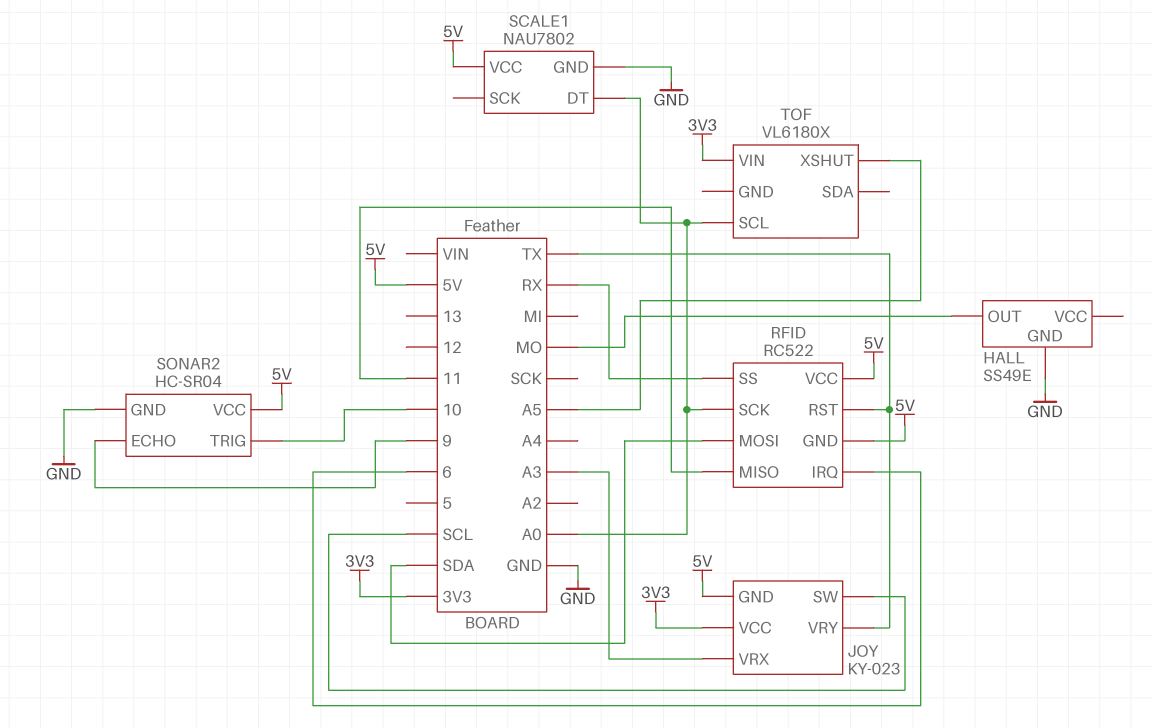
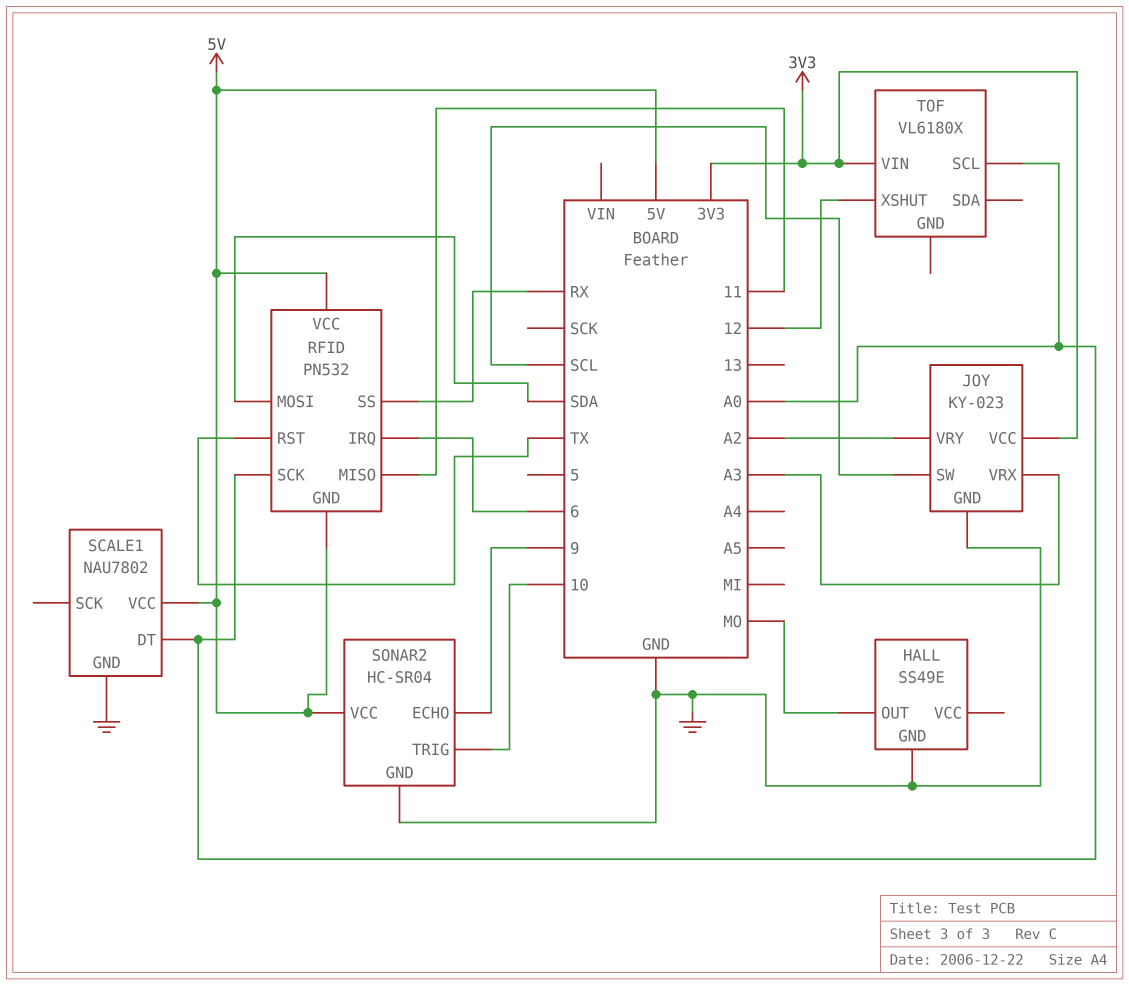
JOY pin GND: 5V -> GND
JOY pin VRY: TX -> A2
RFID: RC522 -> PN532
TOF pin XSHUT: A5 -> 12

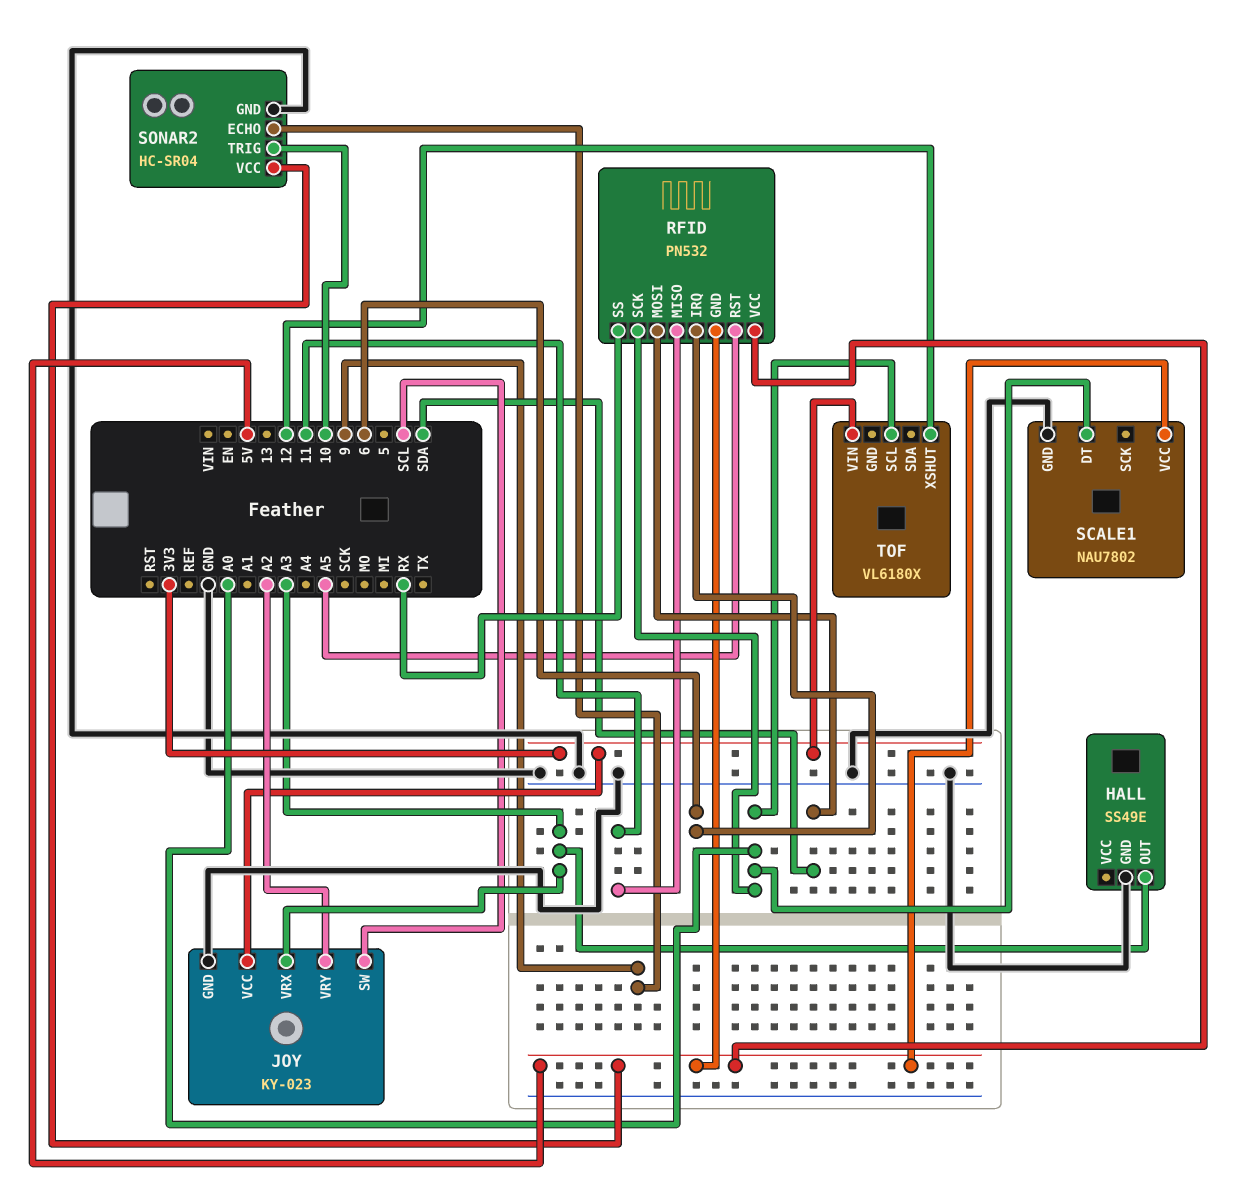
HALL pin OUT: MO -> A3
RFID pin RST: TX -> A5

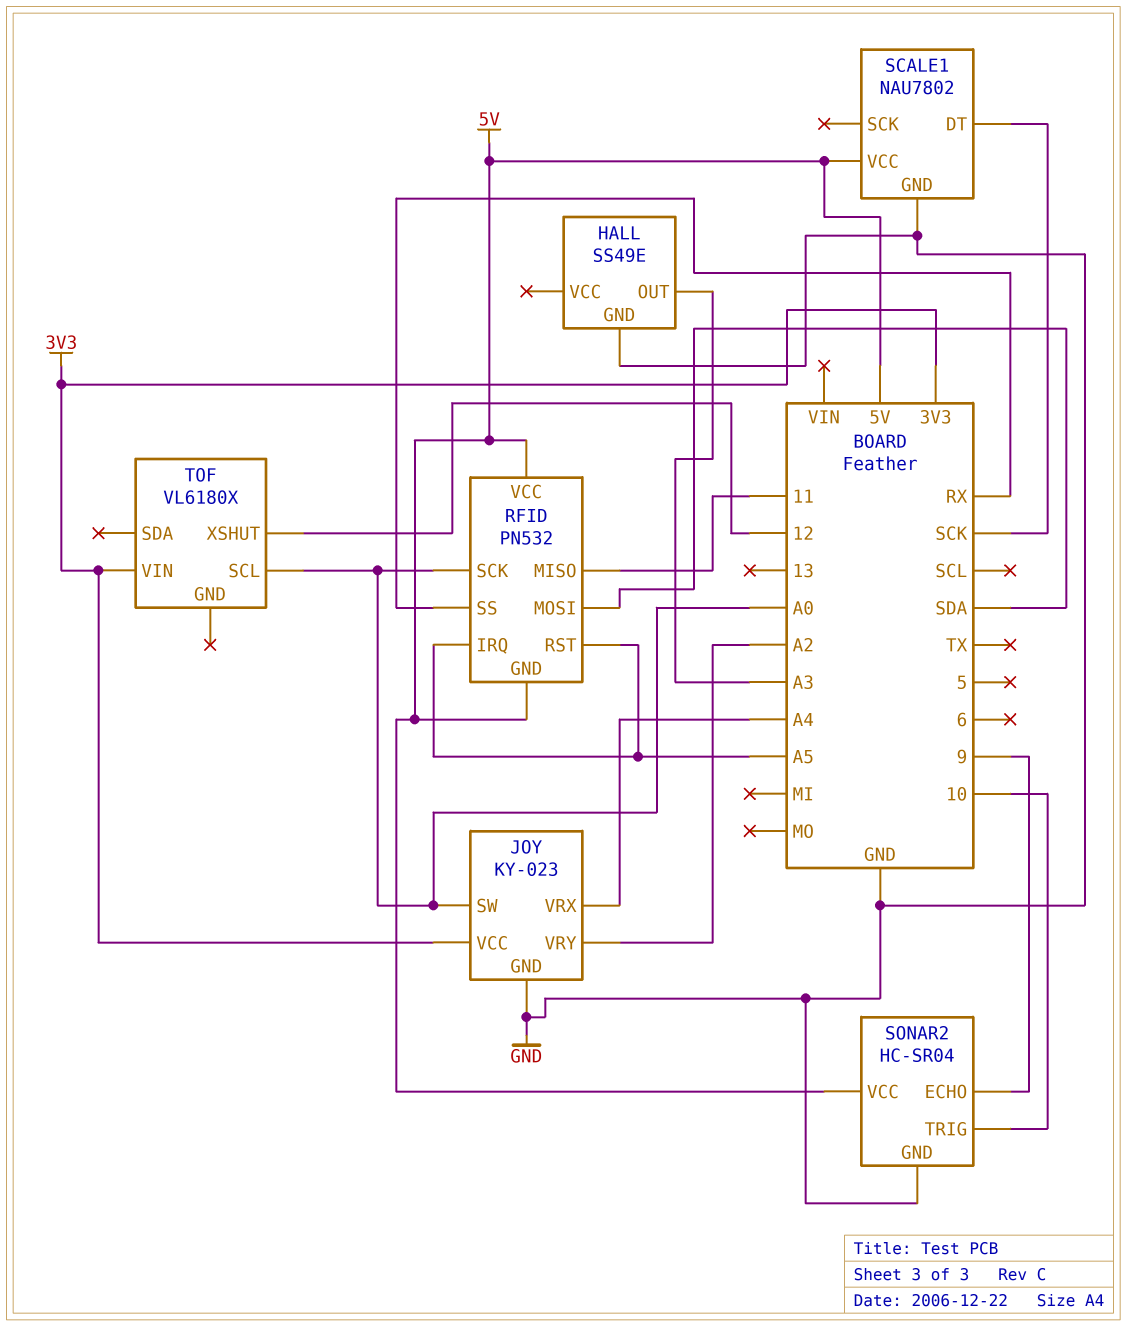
JOY pin SW: SCL -> A0
JOY pin VRX: A3 -> A4
RFID pin IRQ: 6 -> A5
SCALE1 pin DT: A0 -> SCK

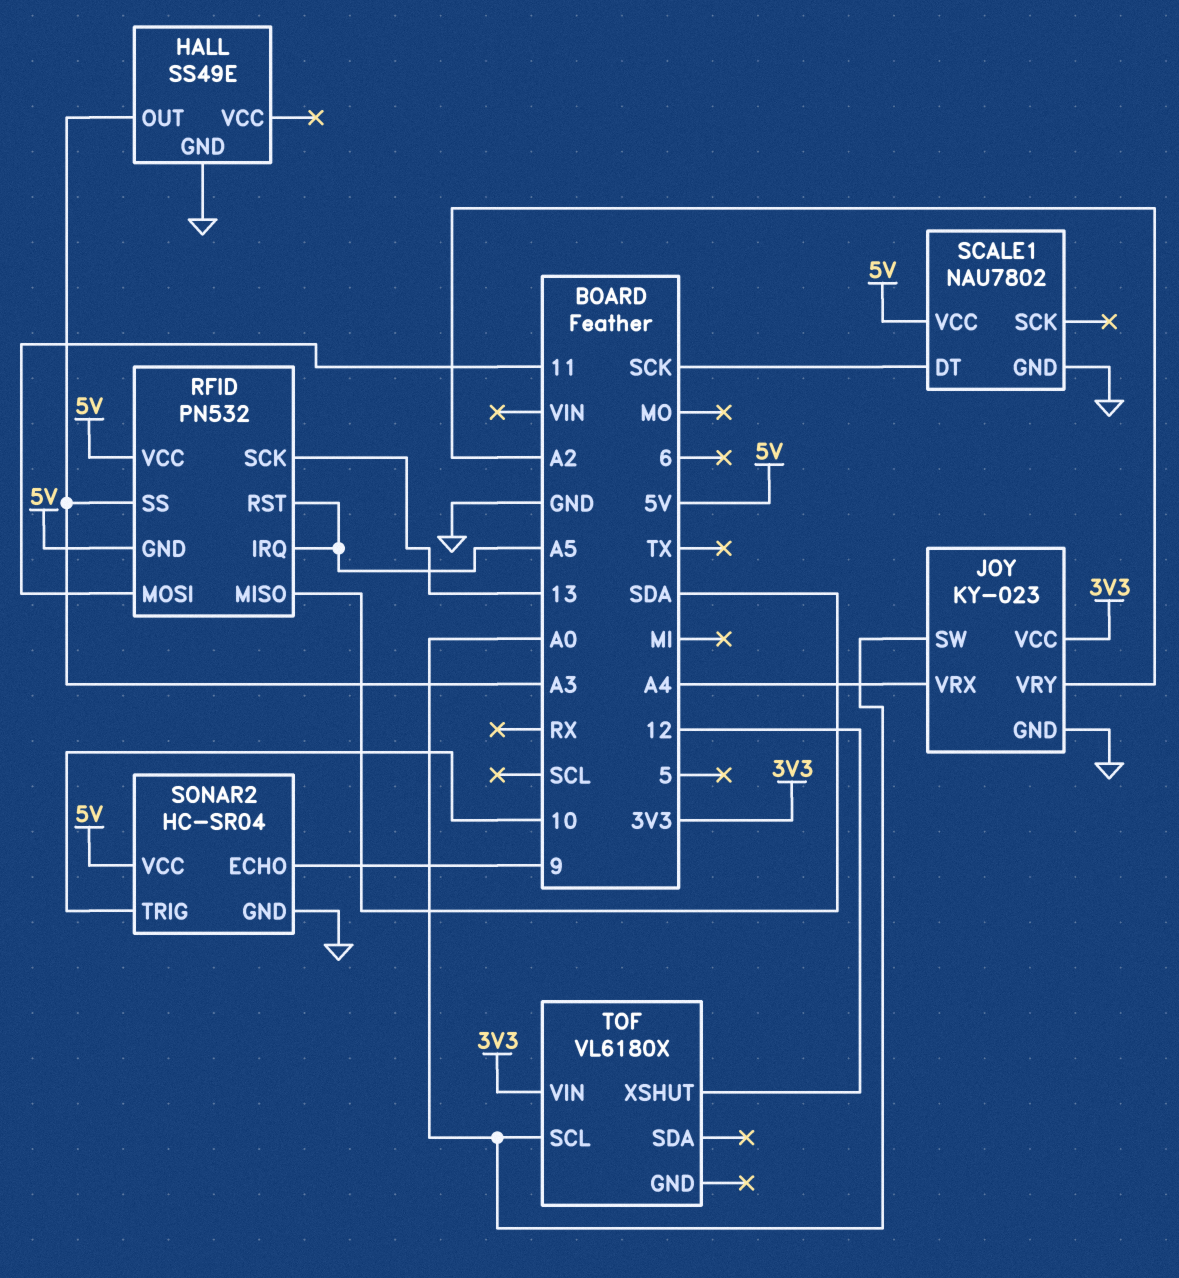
RFID pin MISO: 11 -> SDA
RFID pin MOSI: SDA -> 11
RFID pin SCK: A0 -> 13
RFID pin SS: RX -> A3

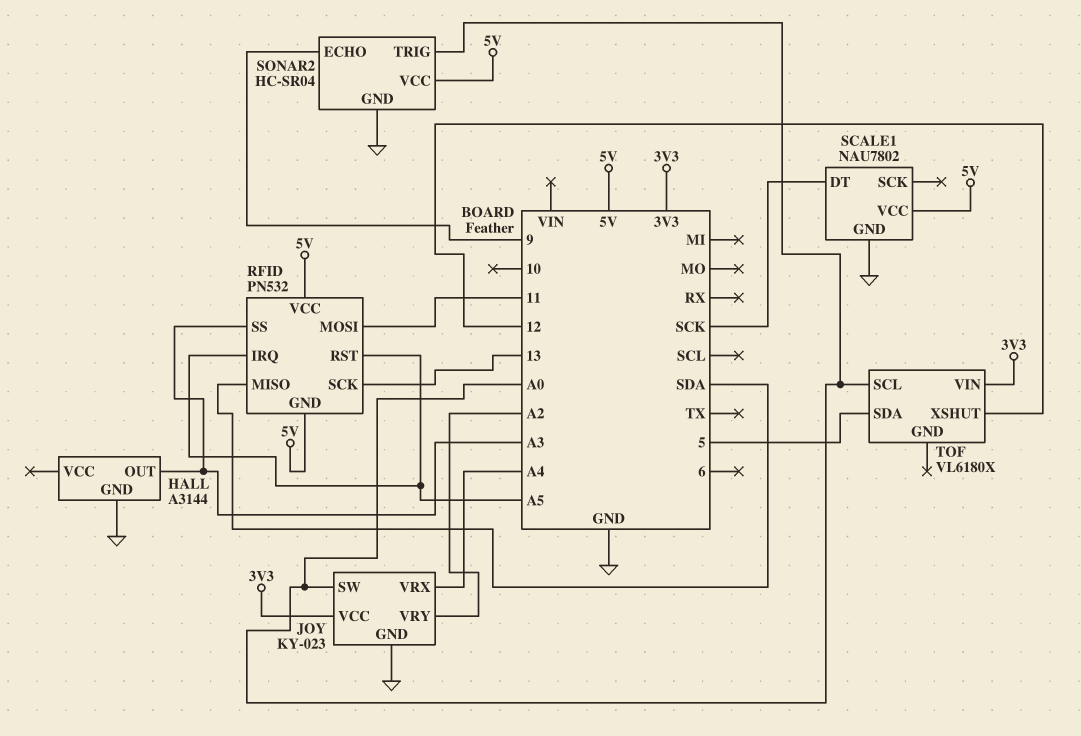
HALL: SS49E -> A3144
SONAR2 pin TRIG: 10 -> A0
TOF pin SDA: none -> 5

